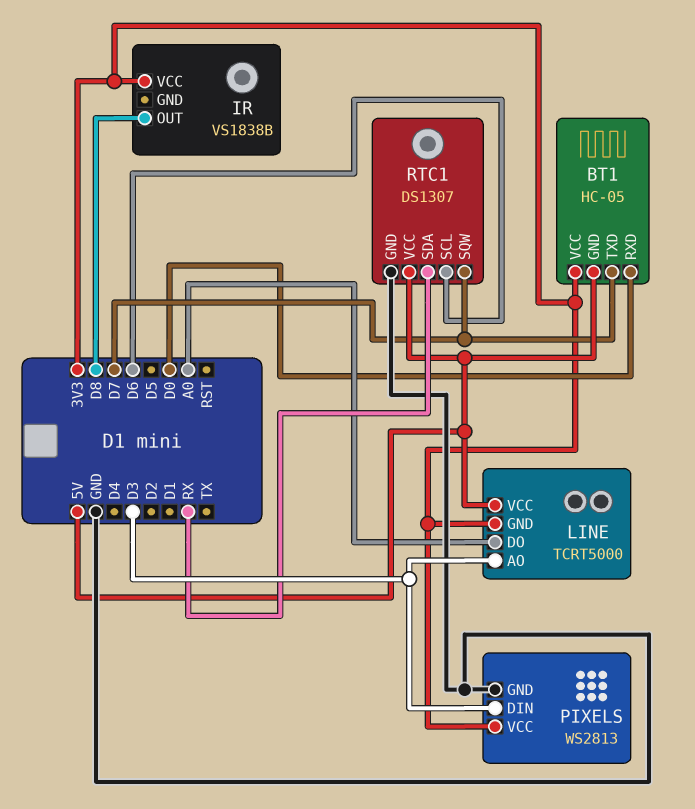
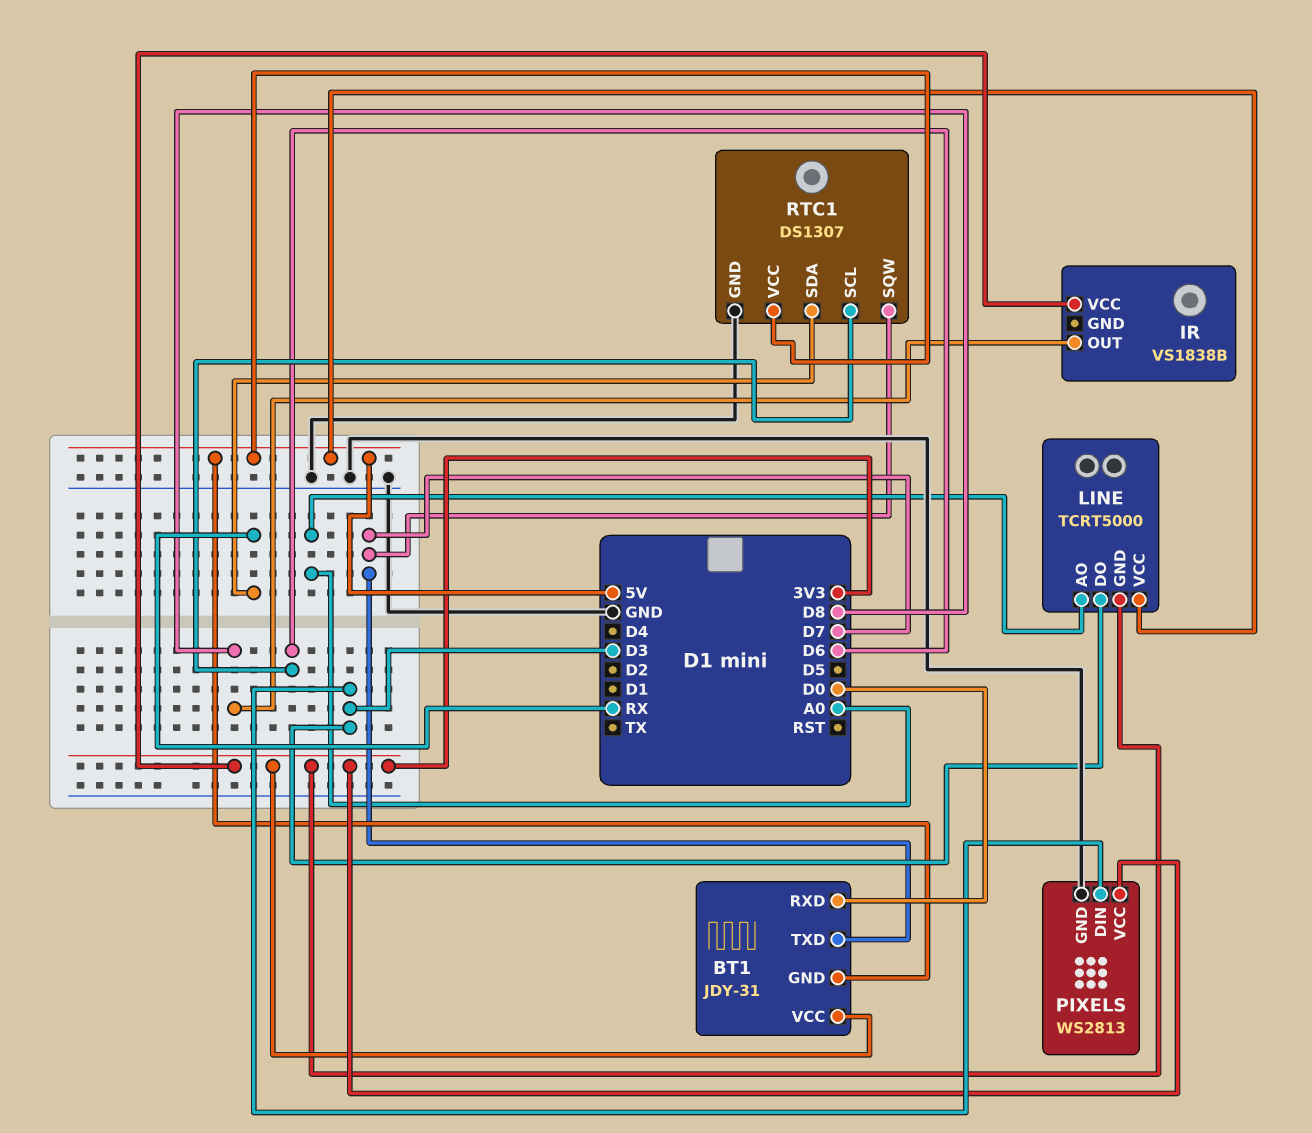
BT1: HC-05 -> JDY-31
LINE pin AO: D3 -> A0
LINE pin DO: A0 -> D3

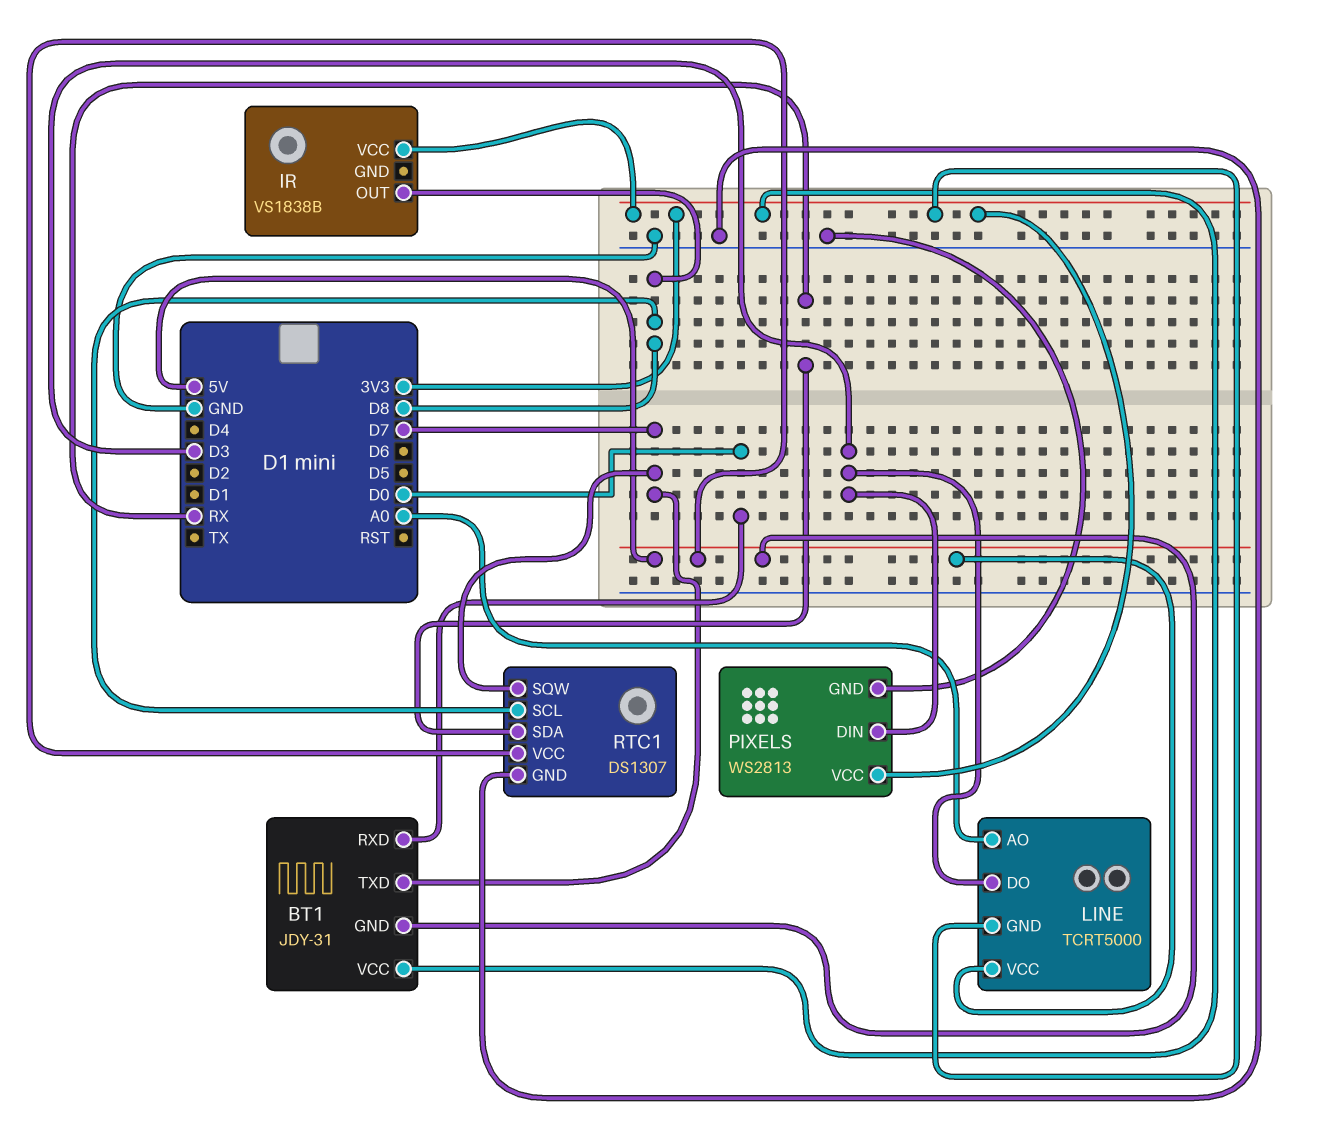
RTC1 pin SCL: D6 -> D8

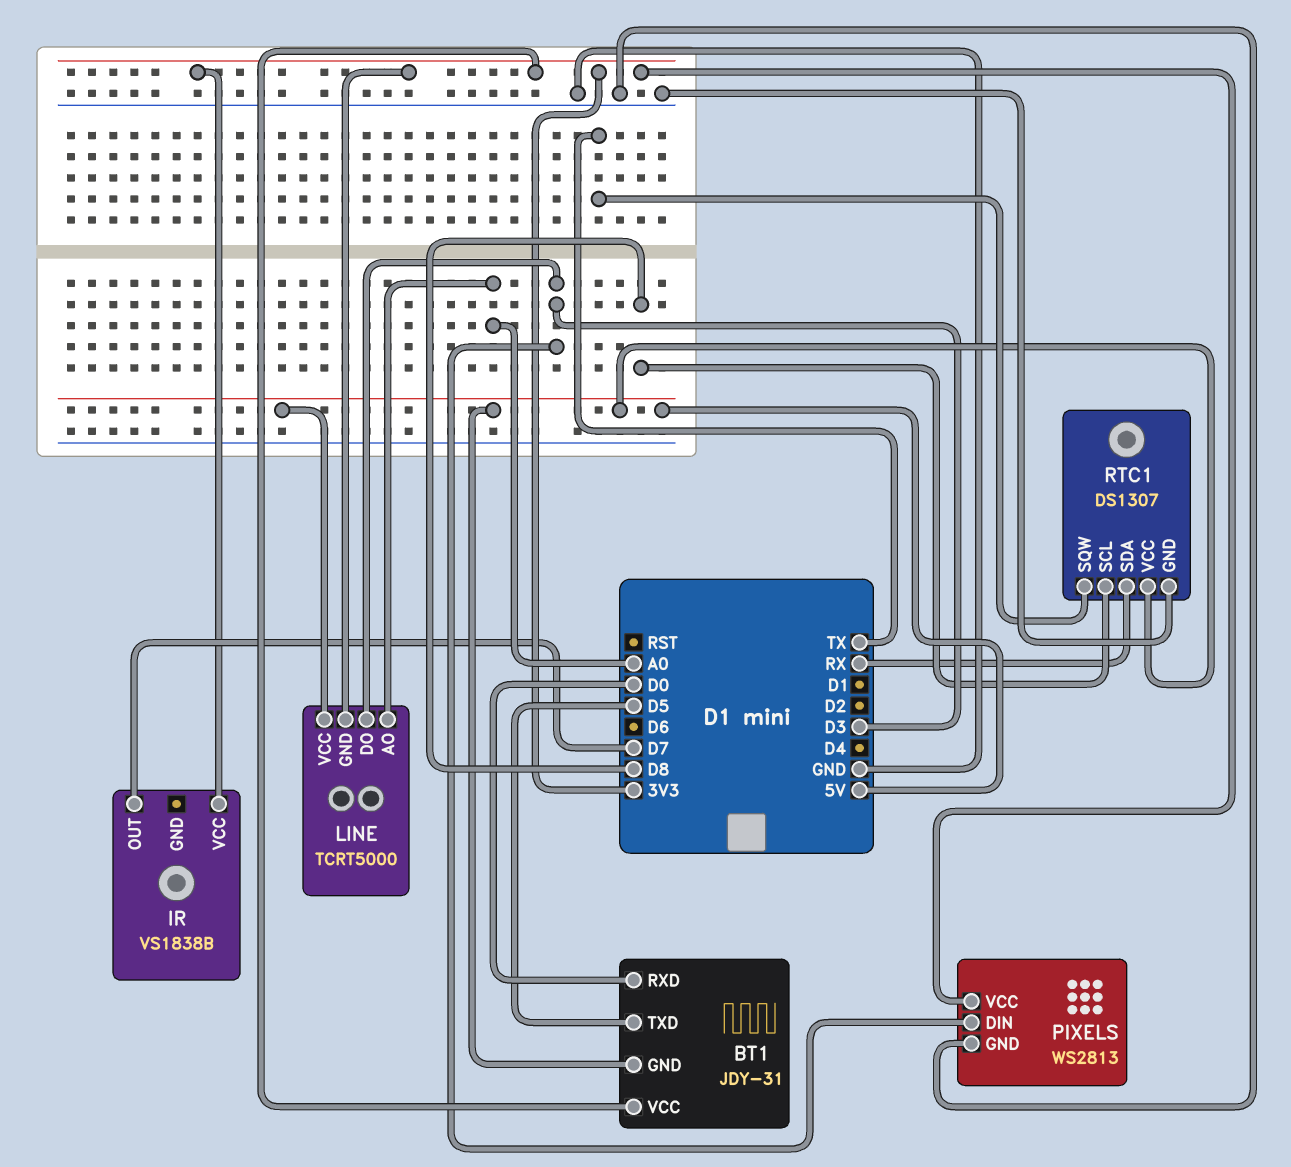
BT1 pin TXD: D7 -> D5
IR pin OUT: D8 -> D7
RTC1 pin SQW: D7 -> TX

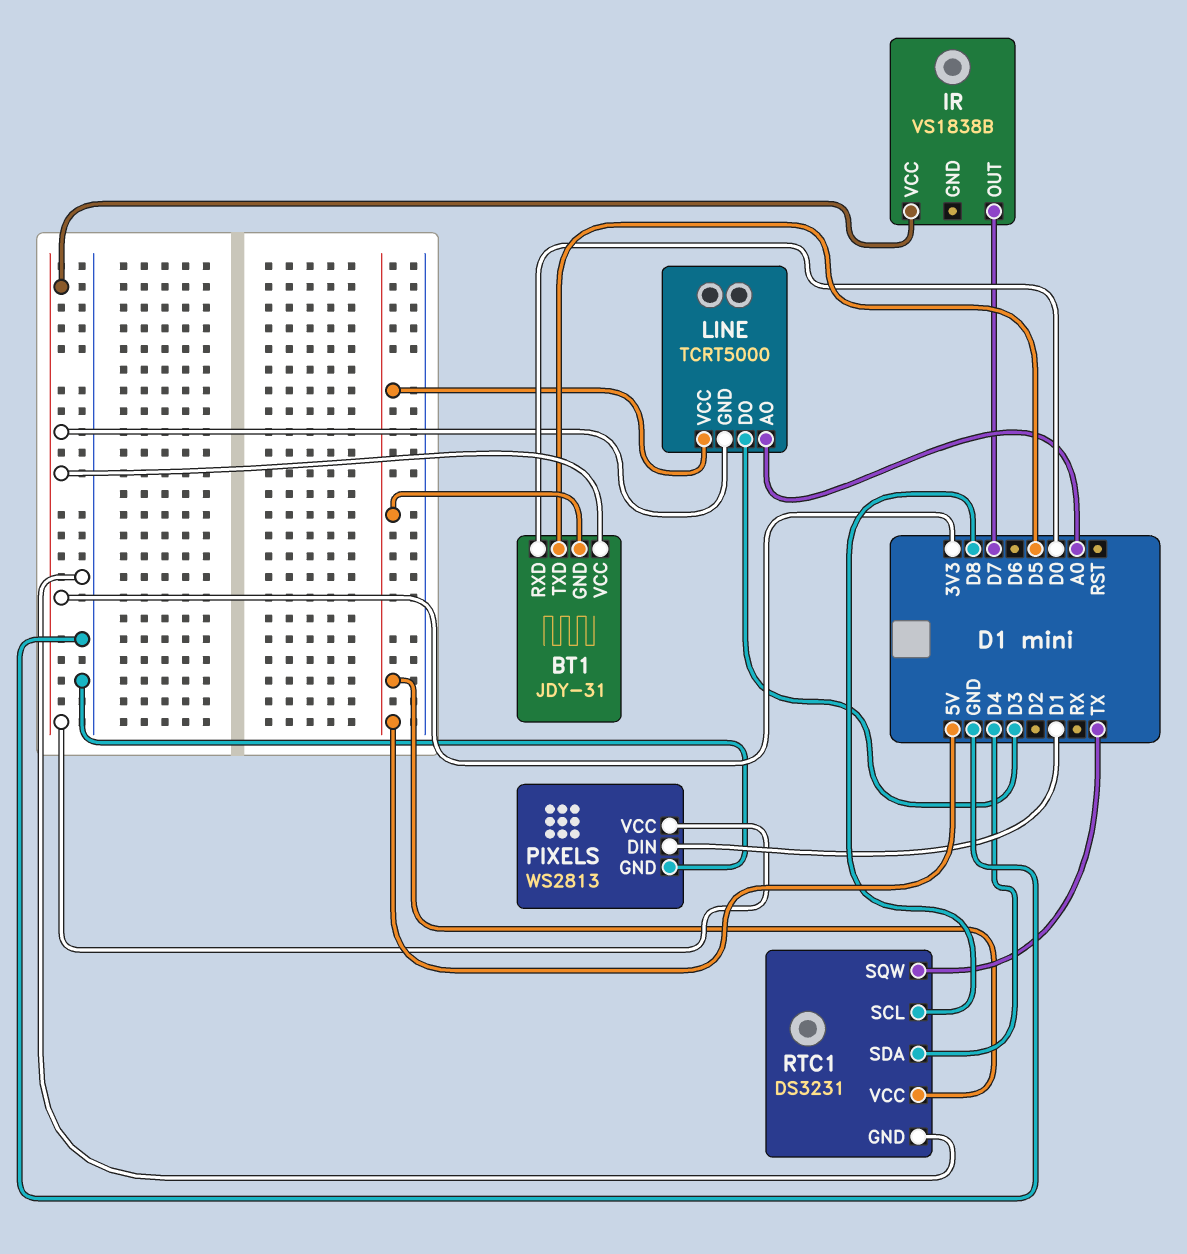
PIXELS pin DIN: D3 -> D1
RTC1: DS1307 -> DS3231
RTC1 pin SDA: RX -> D4

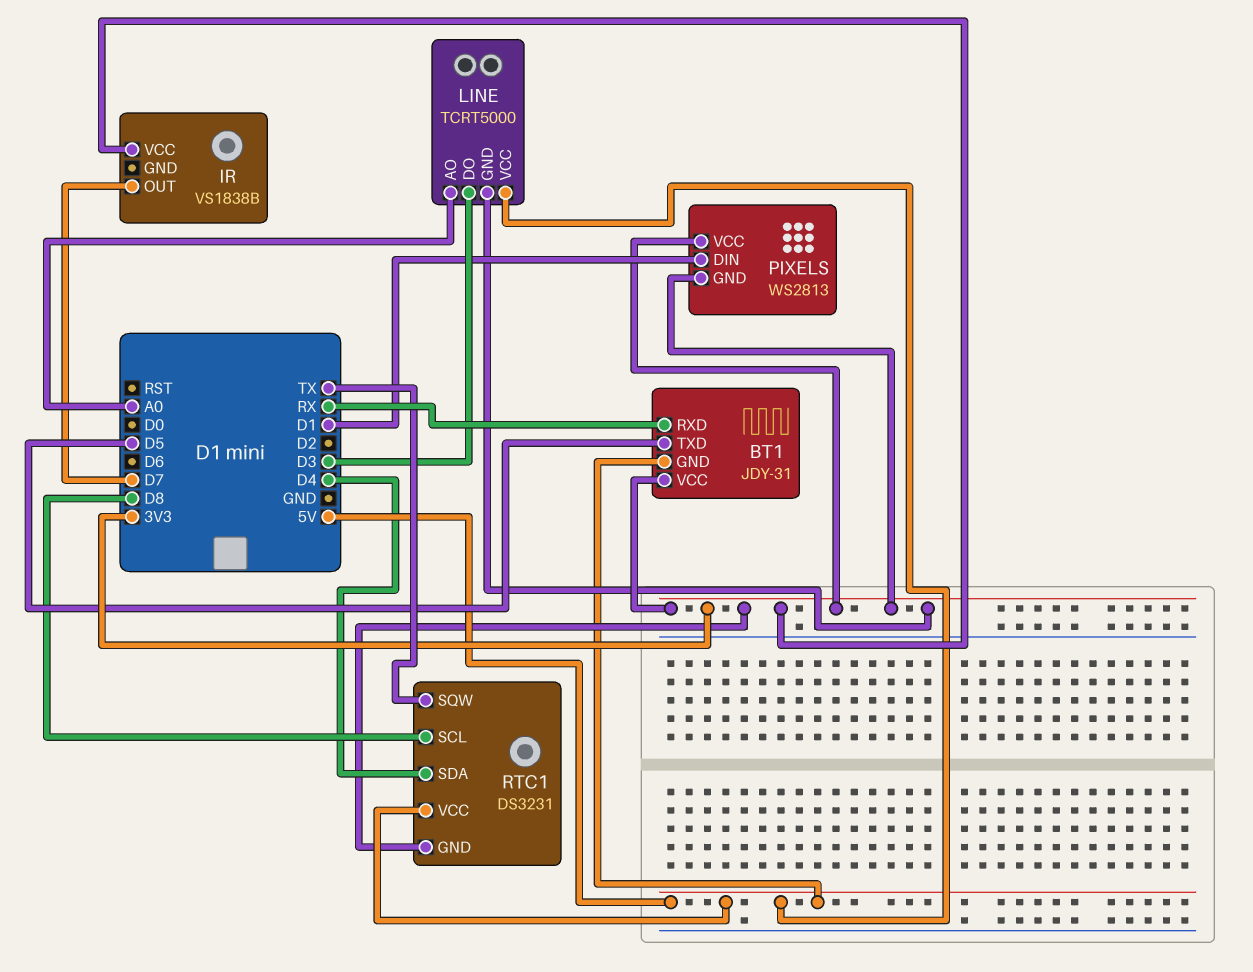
BT1 pin RXD: D0 -> RX
PIXELS pin GND: GND -> 3V3
RTC1 pin GND: GND -> 3V3

